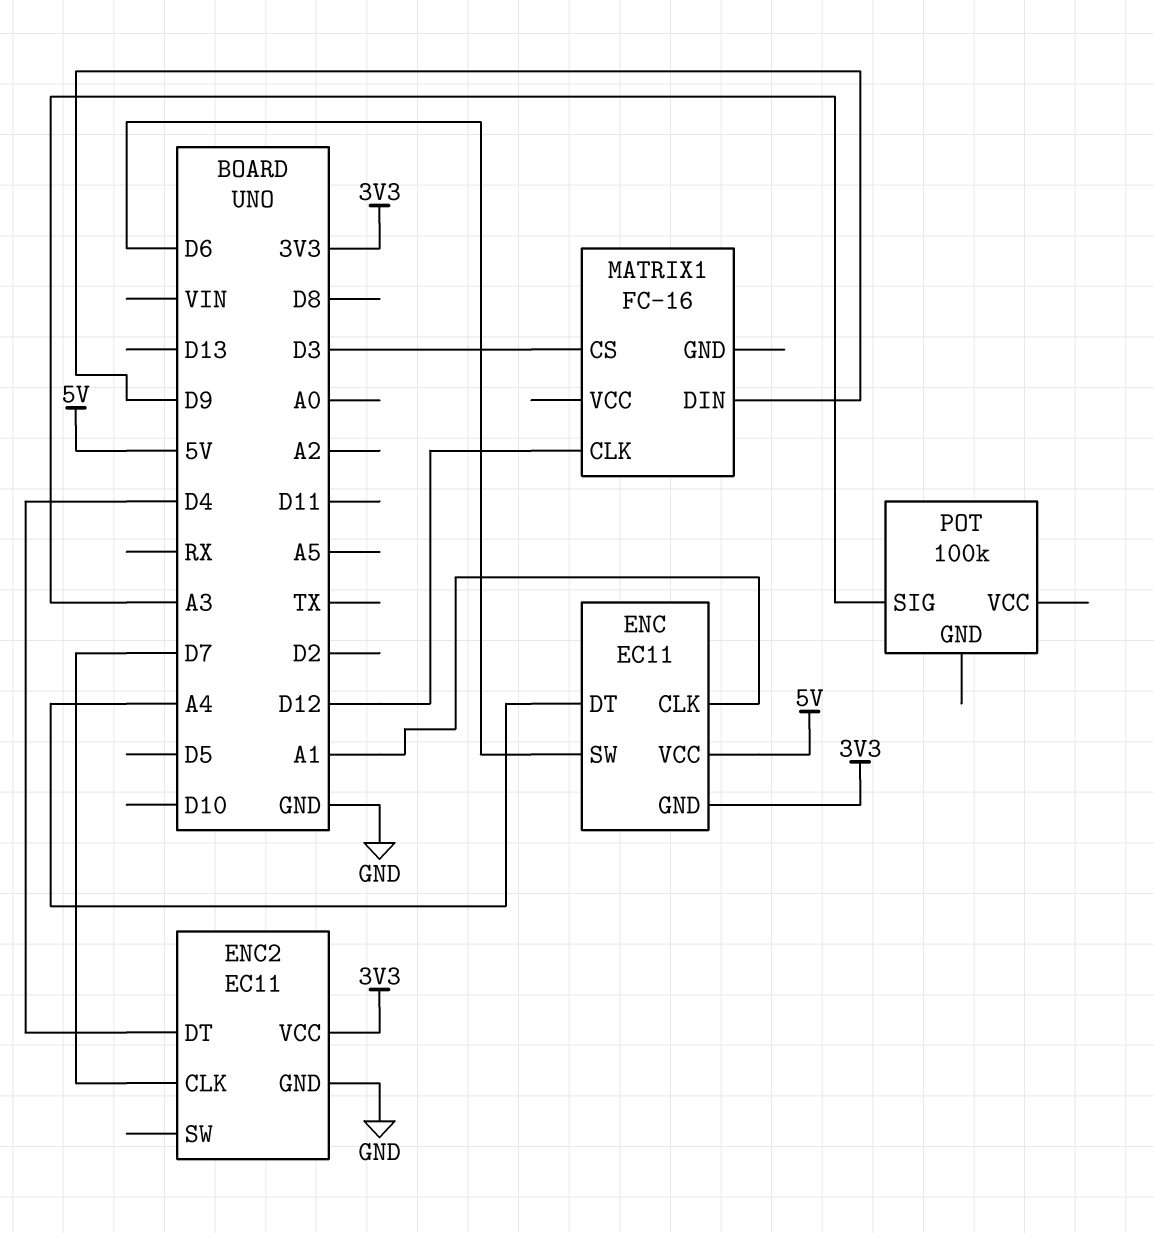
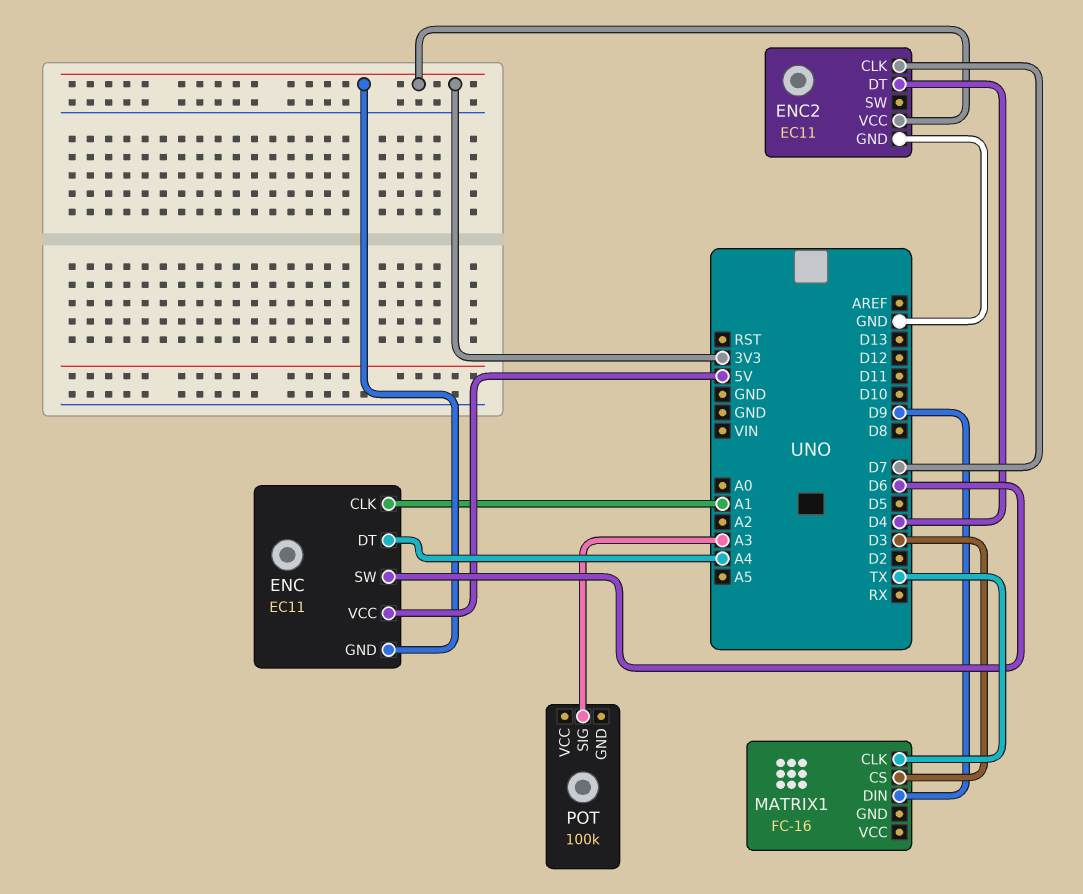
MATRIX1 pin CLK: D12 -> TX

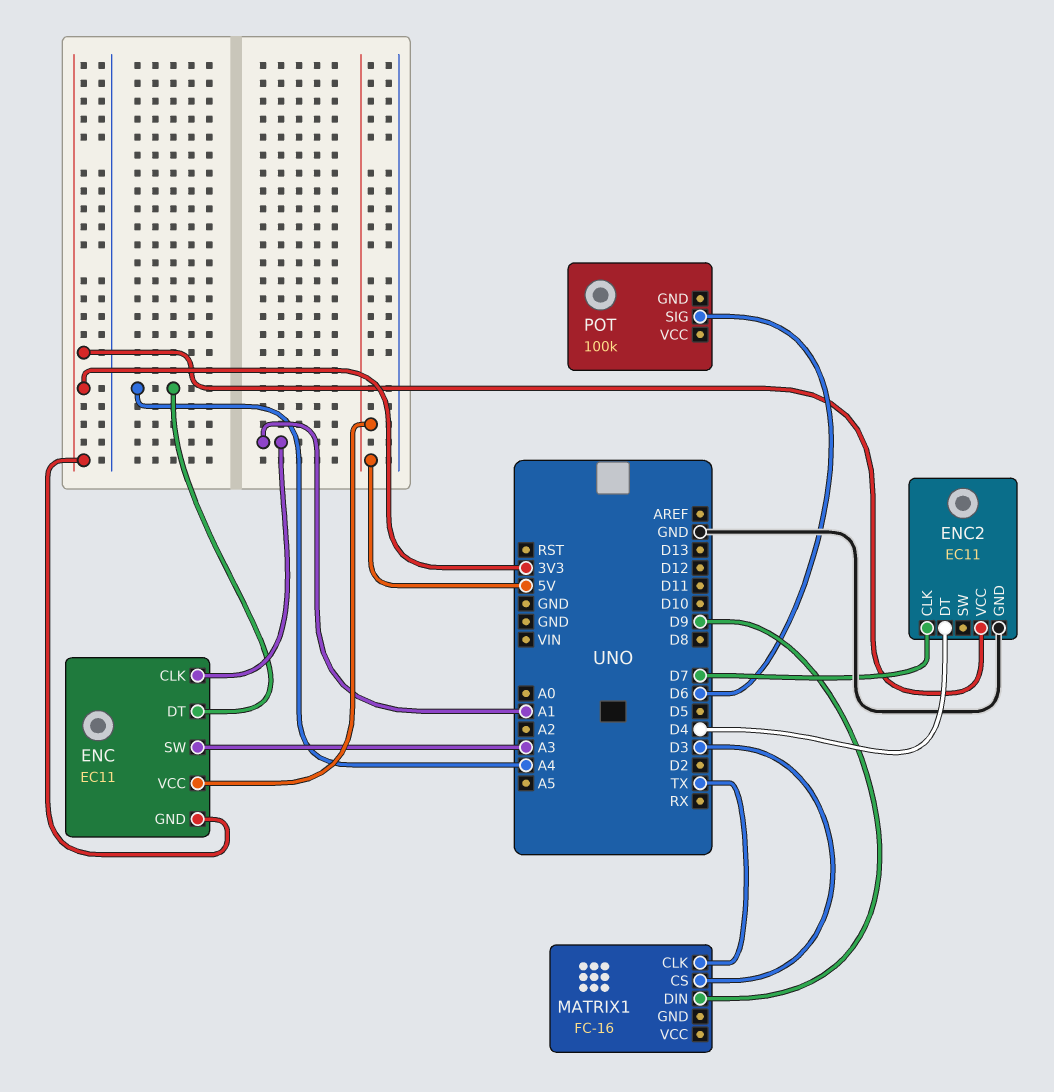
ENC pin SW: D6 -> A3
POT pin SIG: A3 -> D6

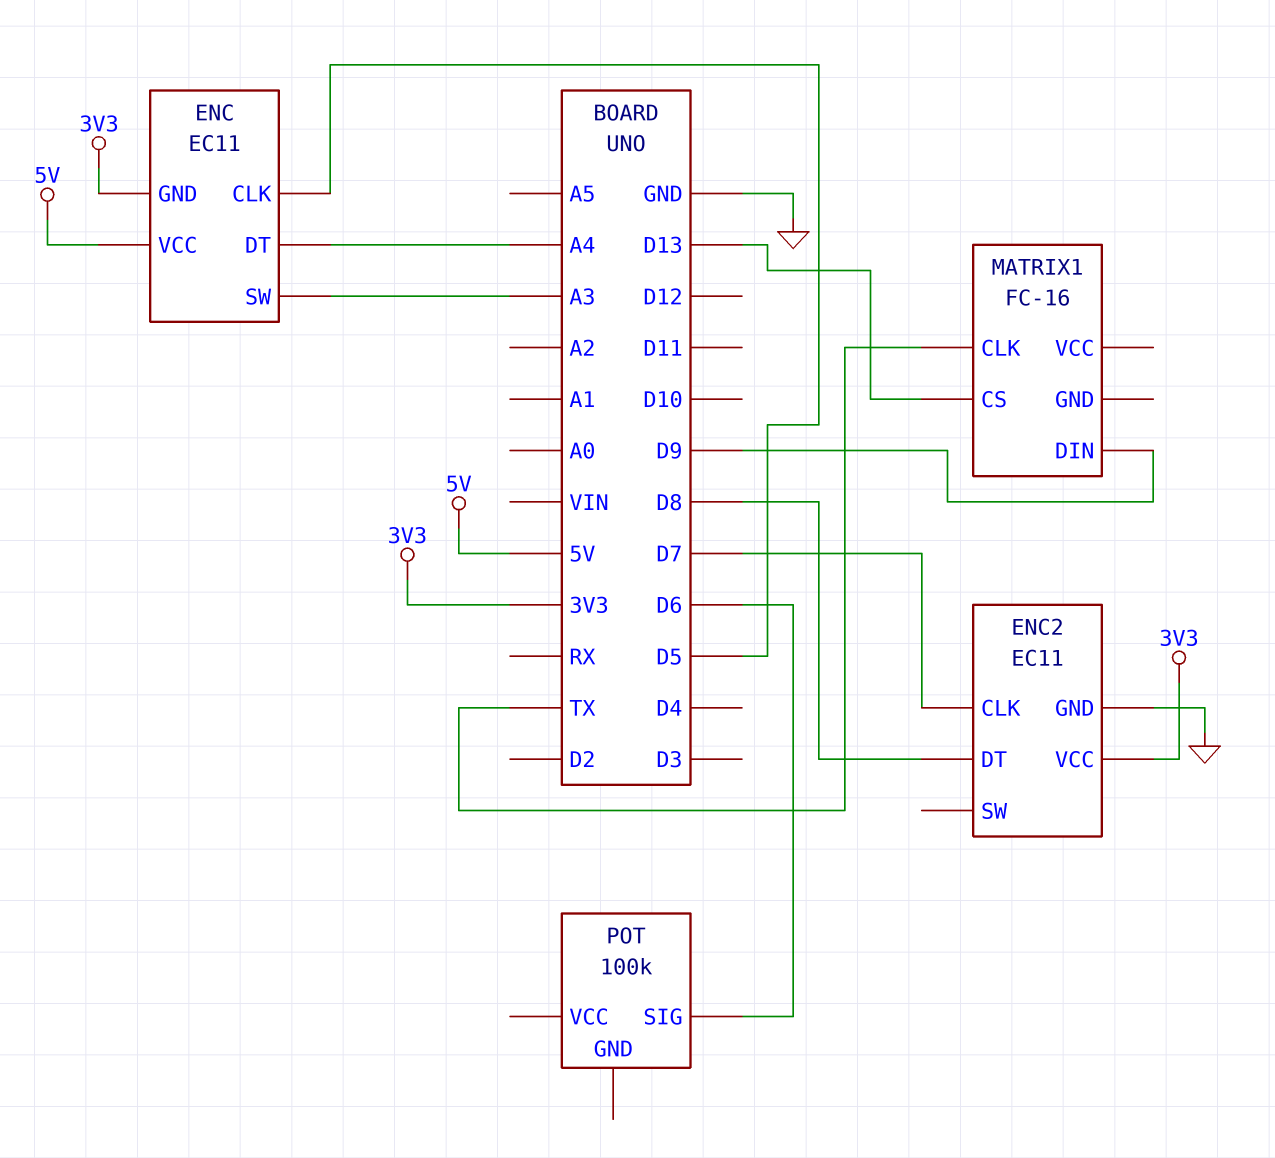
ENC pin CLK: A1 -> D5
ENC2 pin DT: D4 -> D8
MATRIX1 pin CS: D3 -> D13

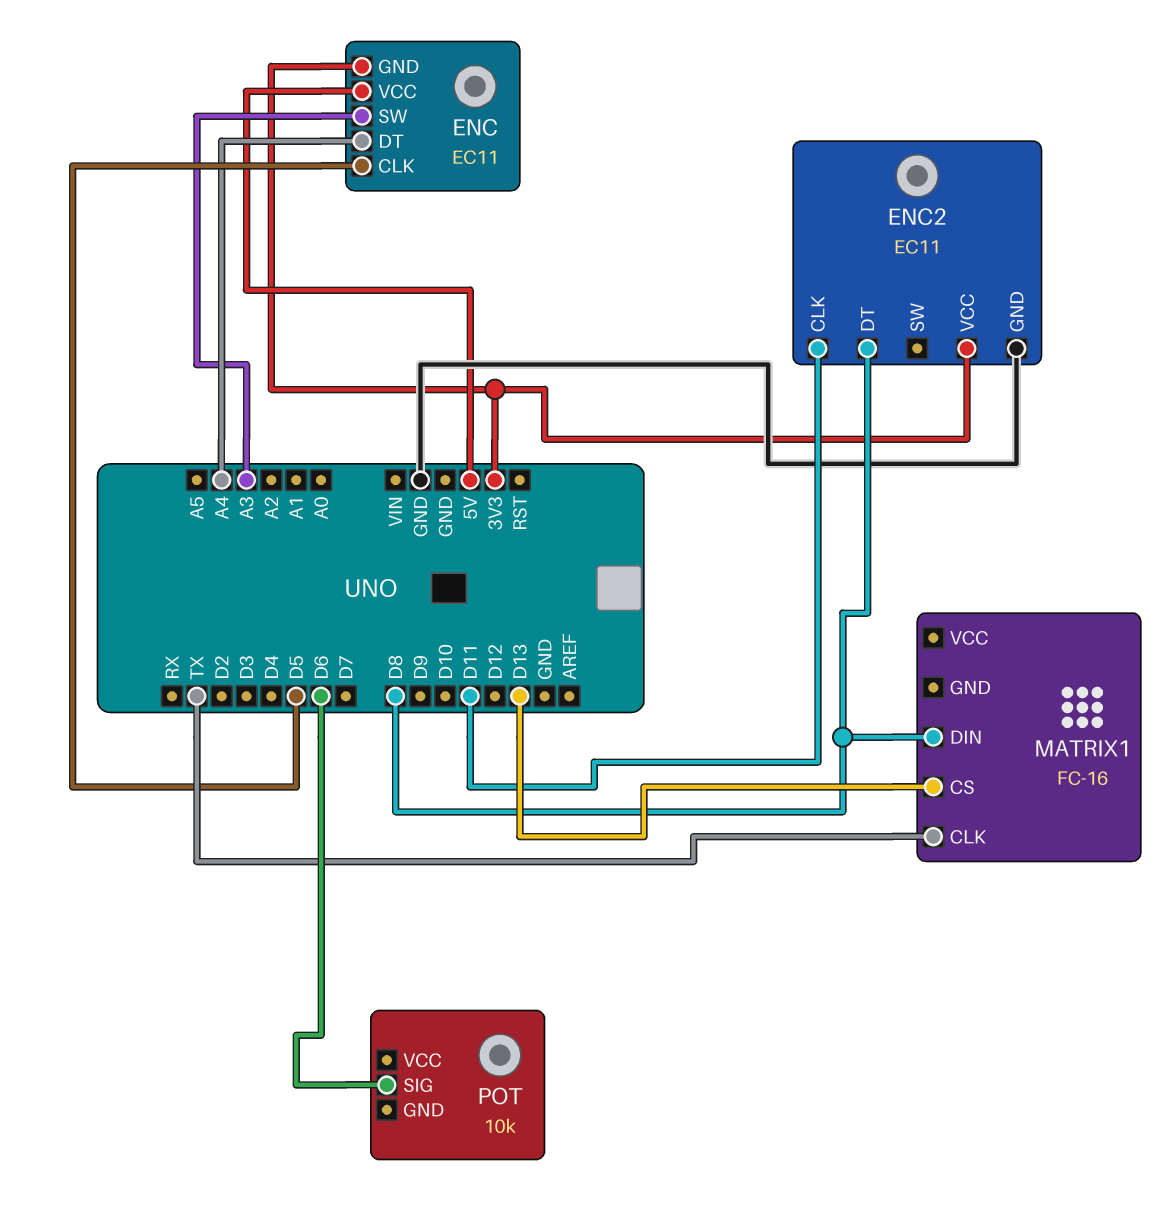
ENC2 pin CLK: D7 -> D11
MATRIX1 pin DIN: D9 -> D8
POT: 100k -> 10k

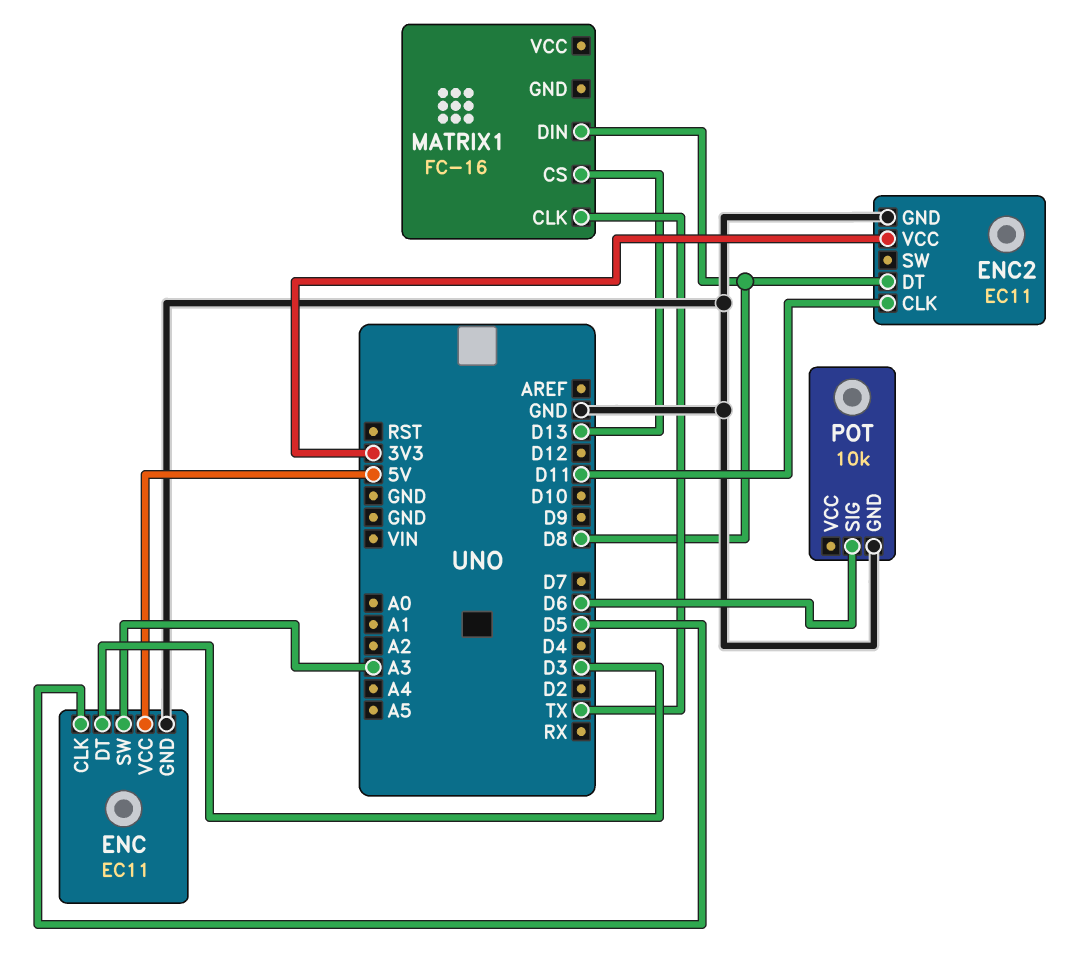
ENC pin DT: A4 -> D3
ENC pin GND: 3V3 -> GND
POT pin GND: none -> GND

